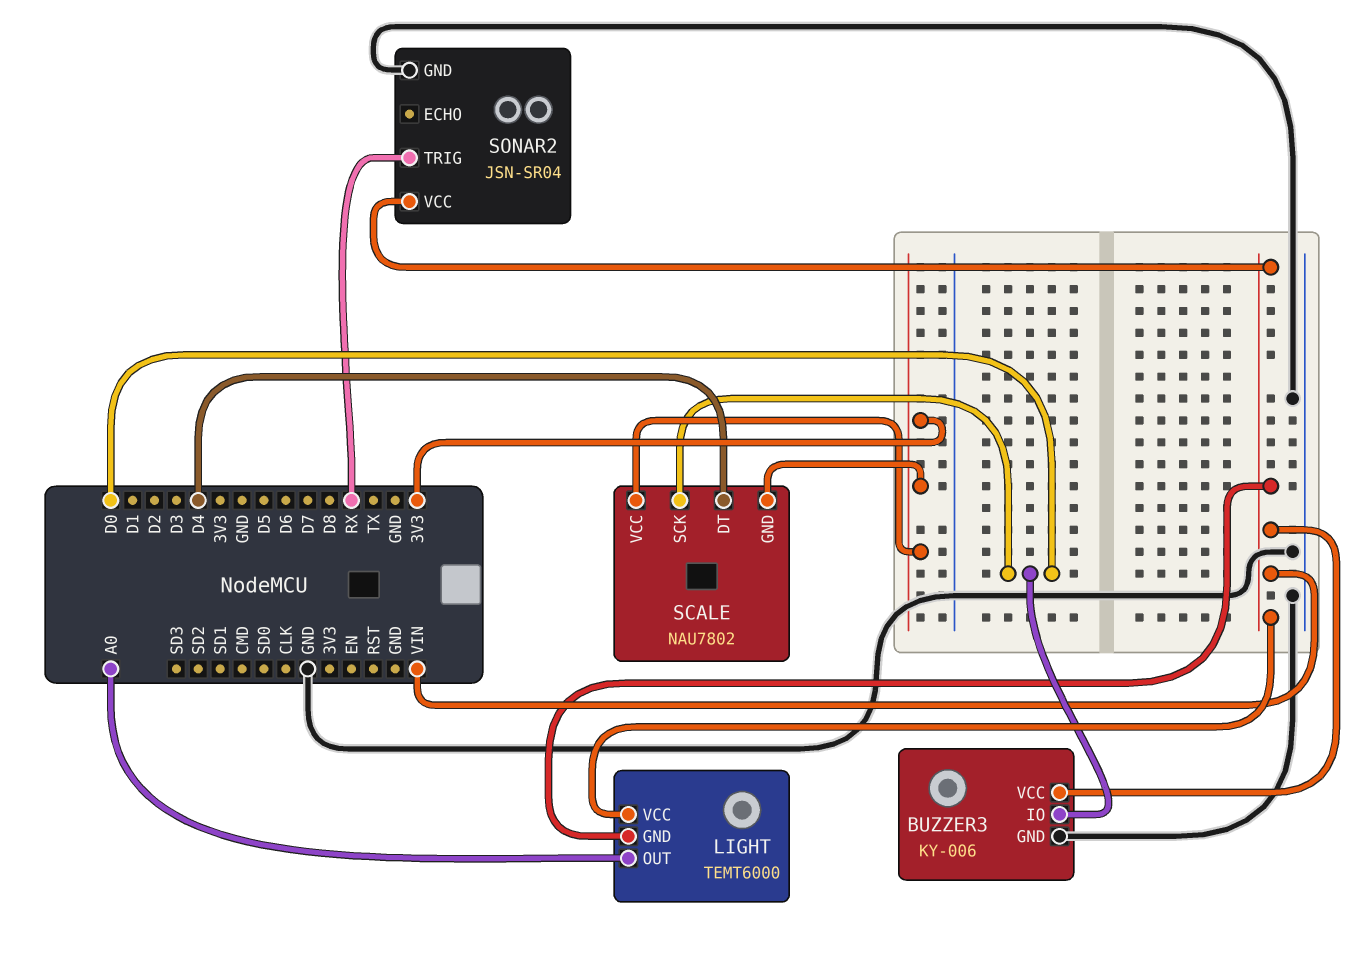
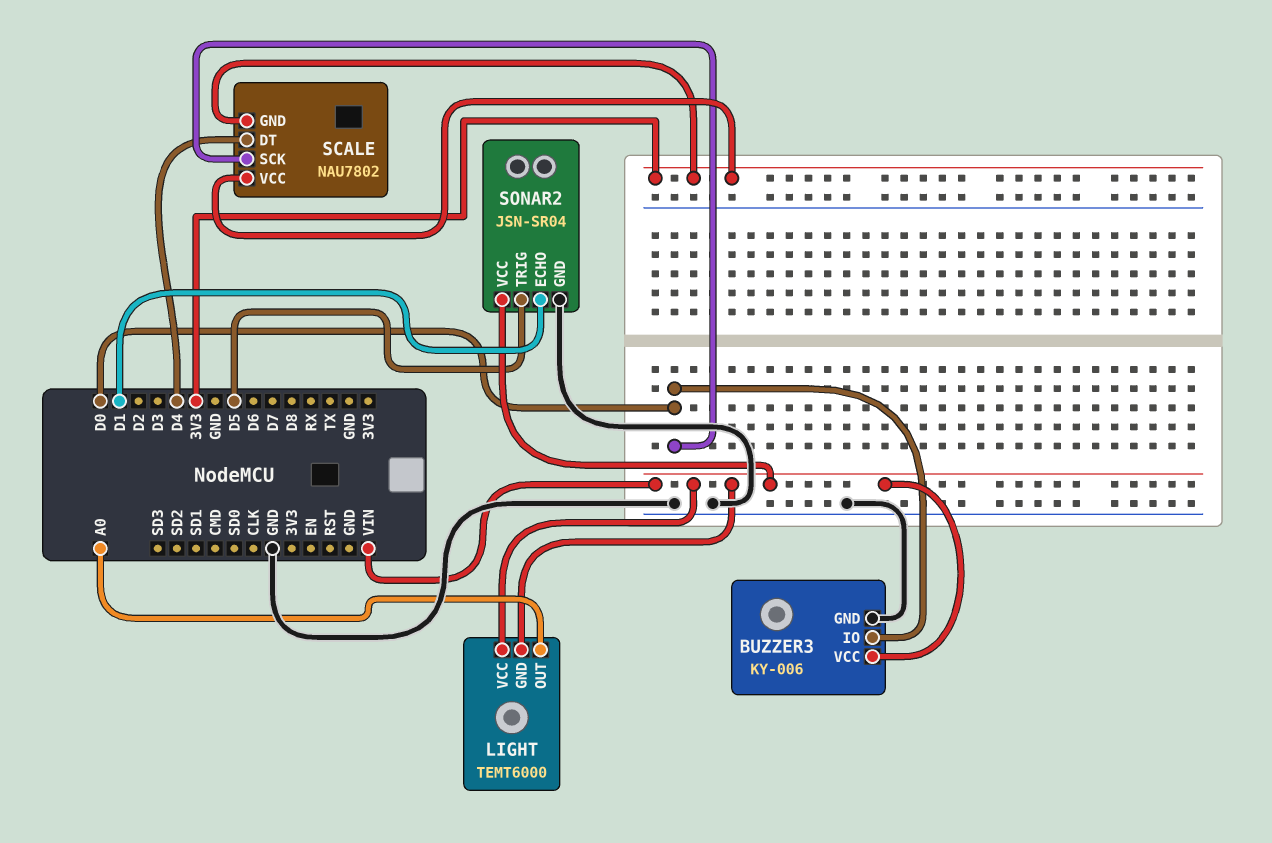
SONAR2 pin ECHO: none -> D1
SONAR2 pin TRIG: RX -> D5

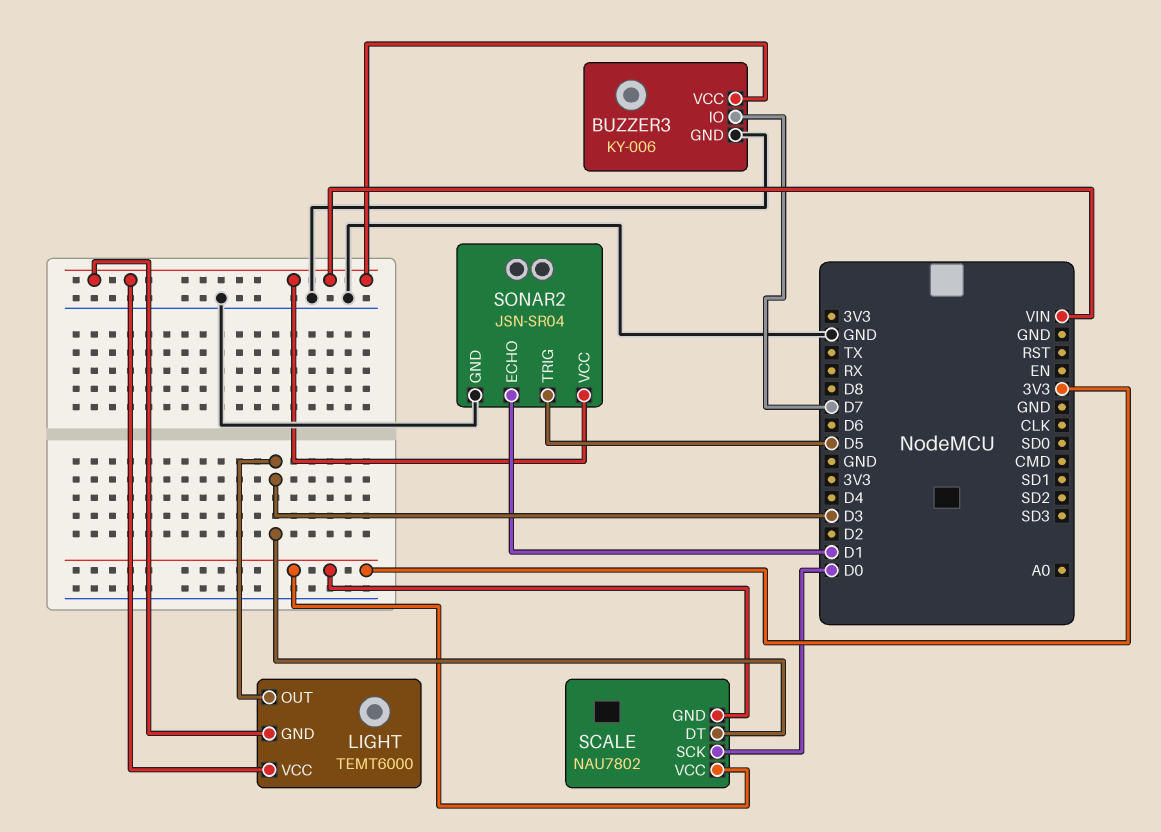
BUZZER3 pin IO: D0 -> D7
LIGHT pin OUT: A0 -> D3
SCALE pin DT: D4 -> D3

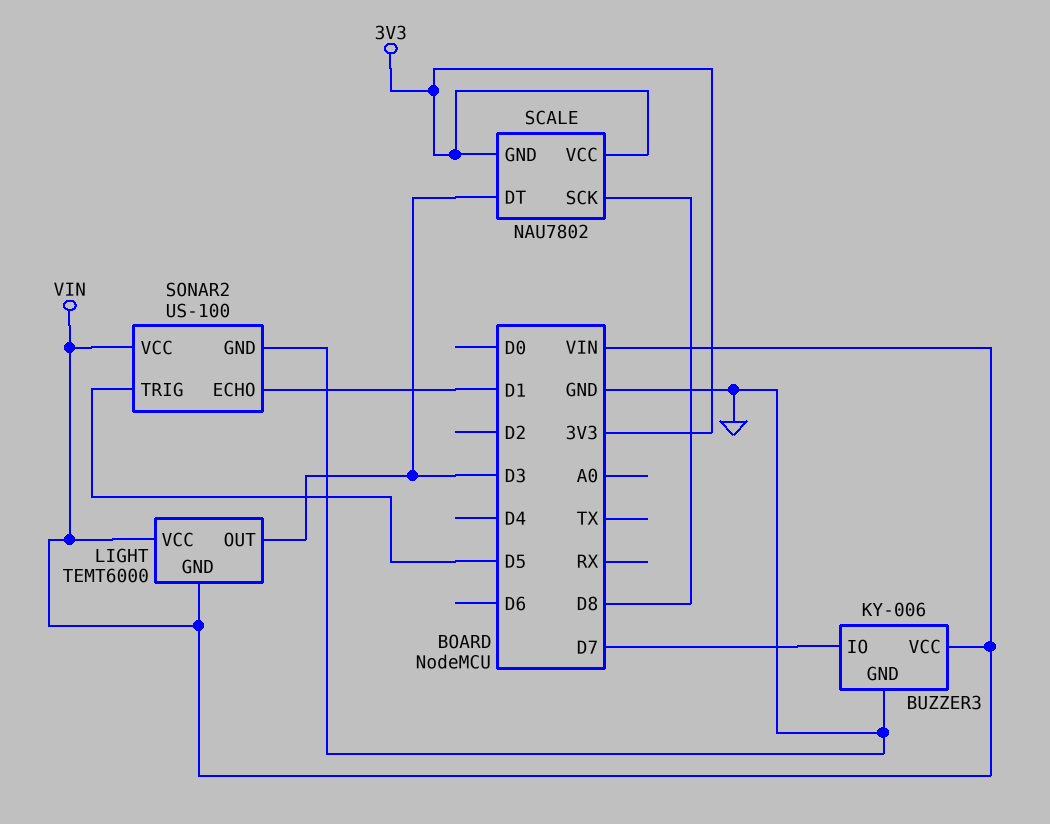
SCALE pin SCK: D0 -> D8
SONAR2: JSN-SR04 -> US-100

